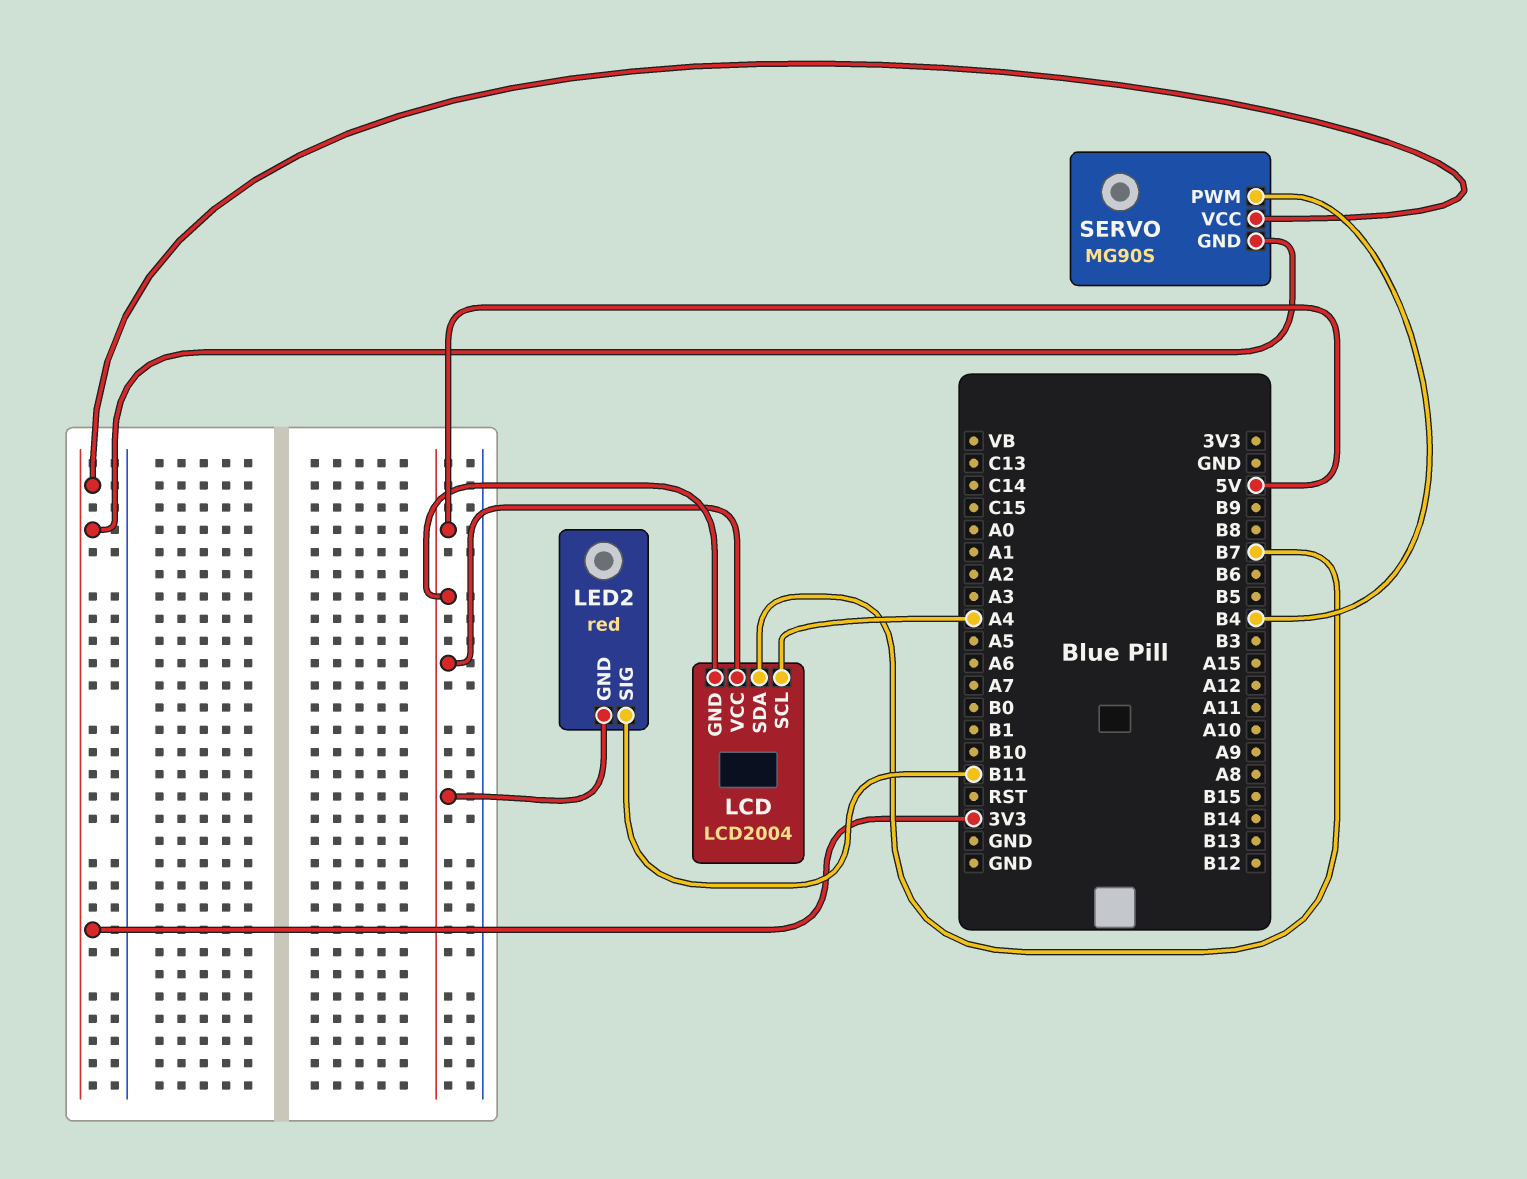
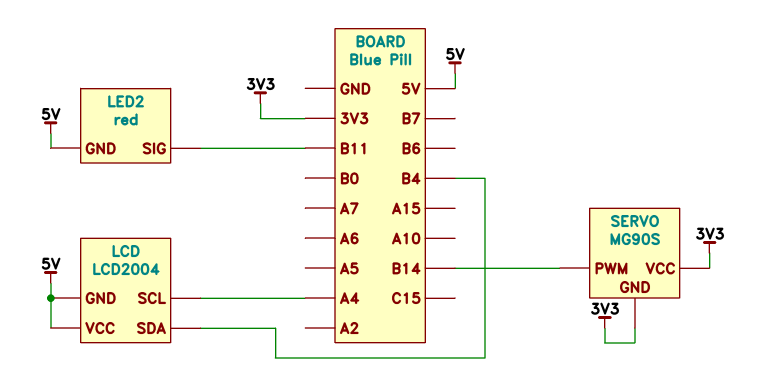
LCD pin SDA: B7 -> B4
SERVO pin PWM: B4 -> B14

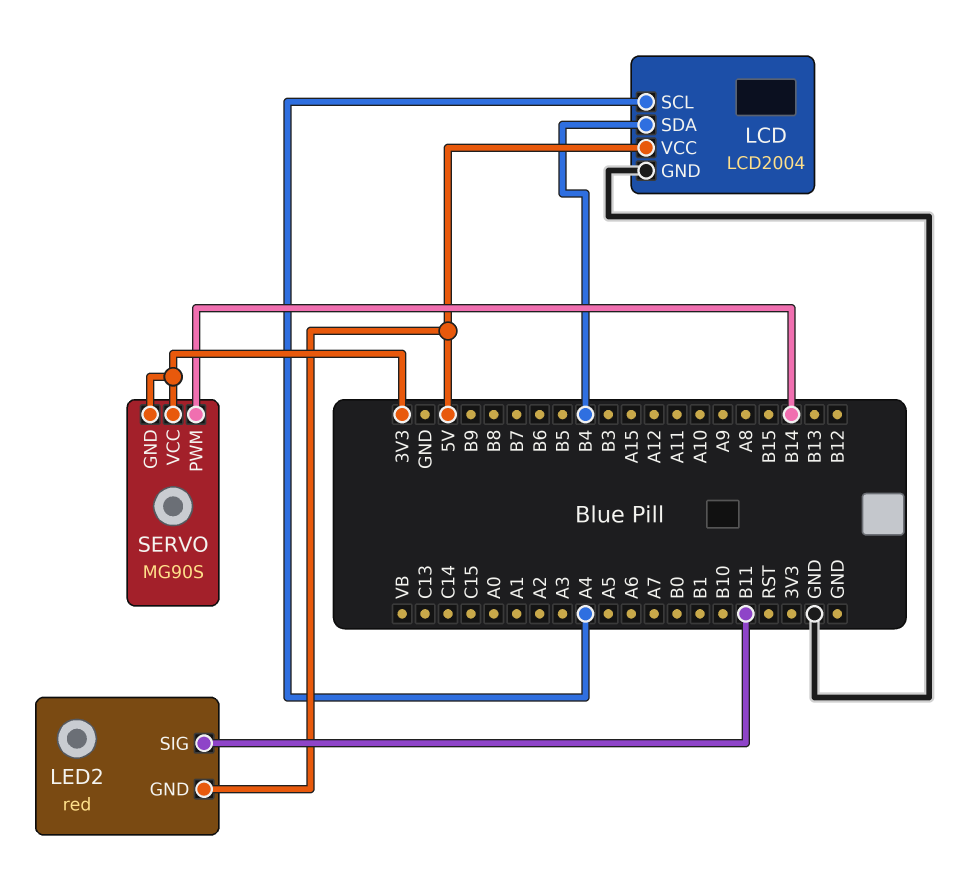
LCD pin GND: 5V -> GND

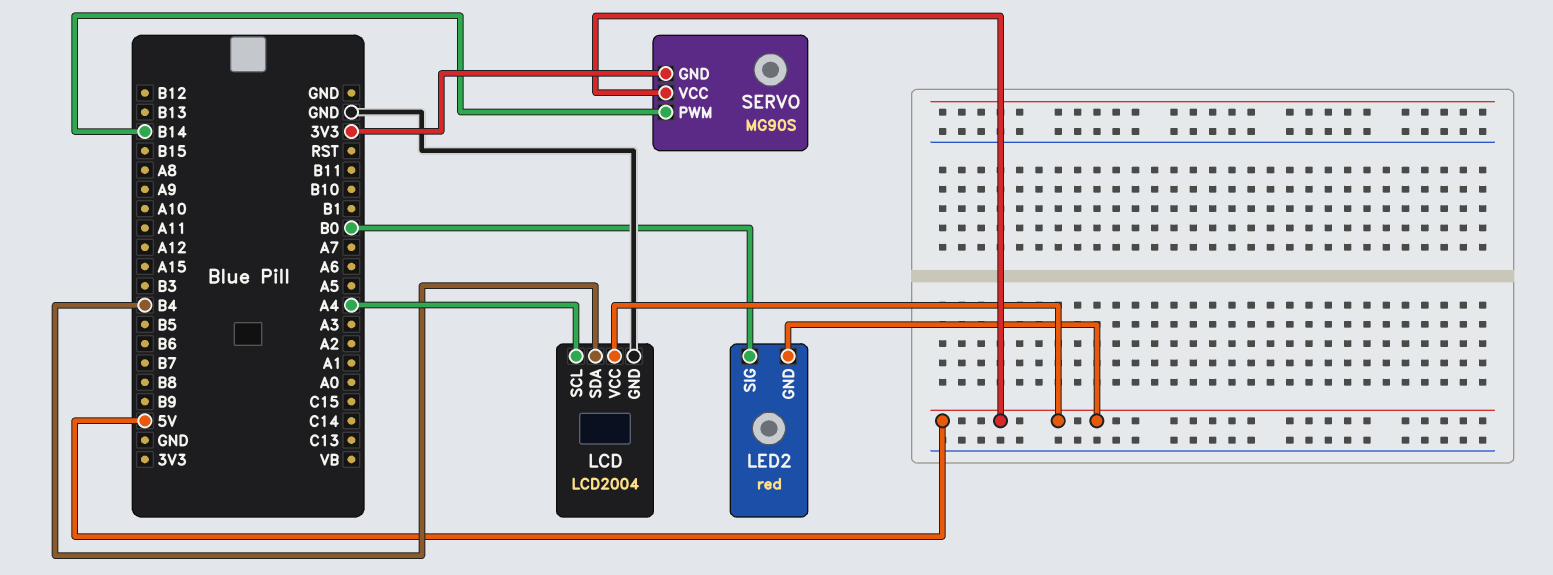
LED2 pin SIG: B11 -> B0
SERVO pin VCC: 3V3 -> 5V

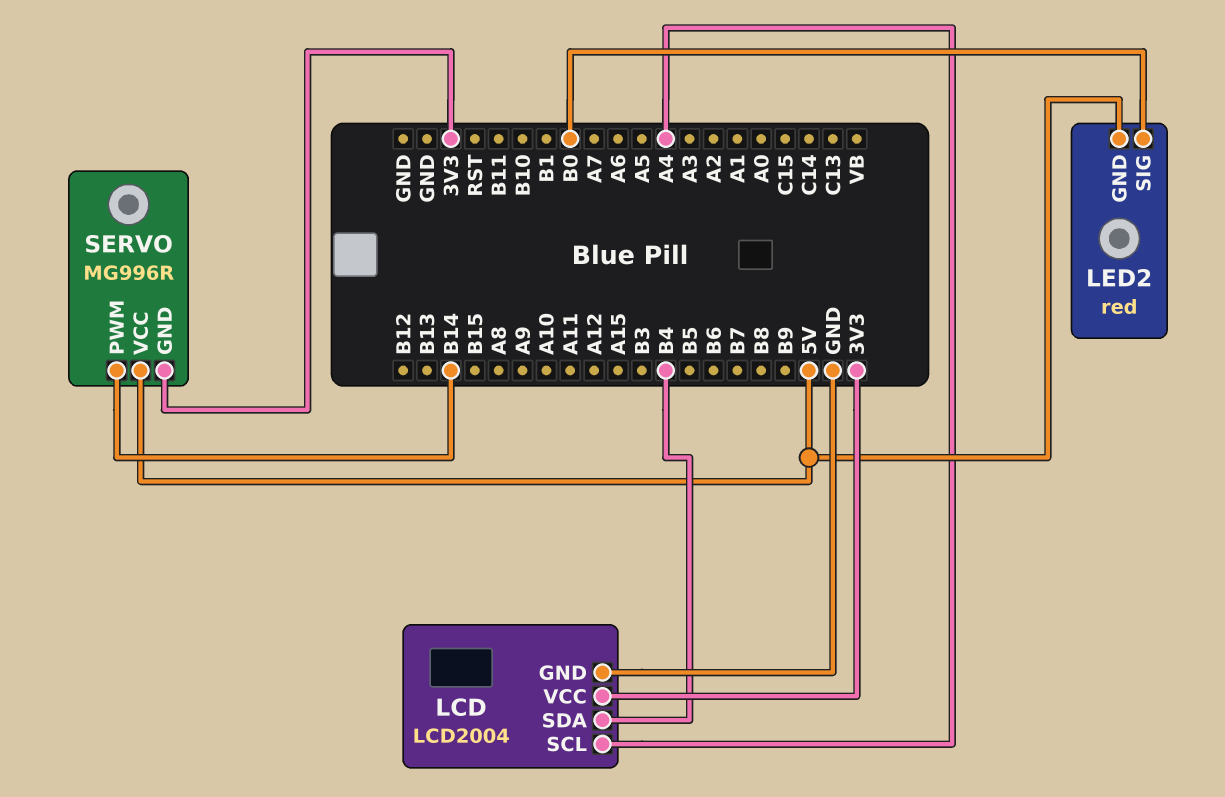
LCD pin VCC: 5V -> 3V3
SERVO: MG90S -> MG996R

